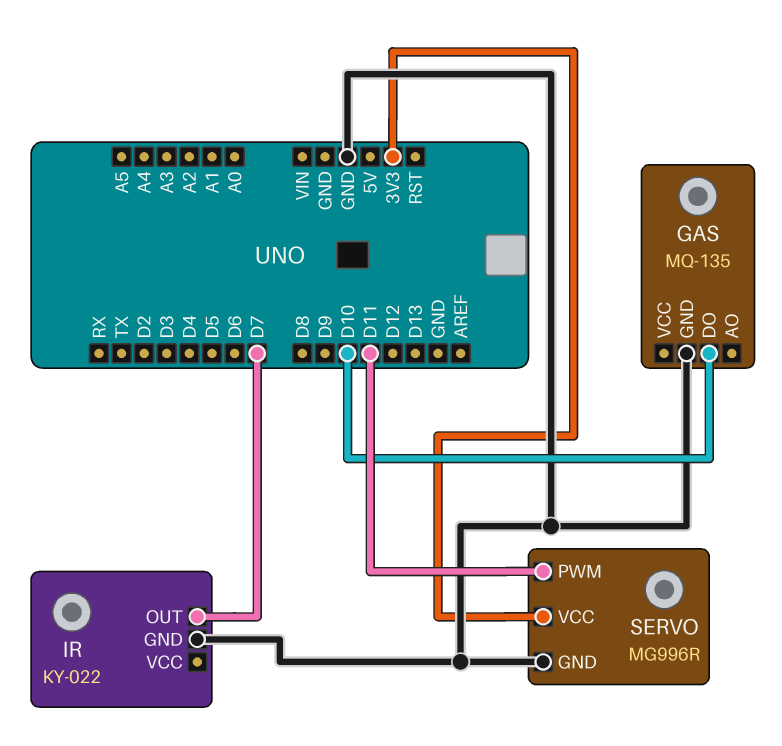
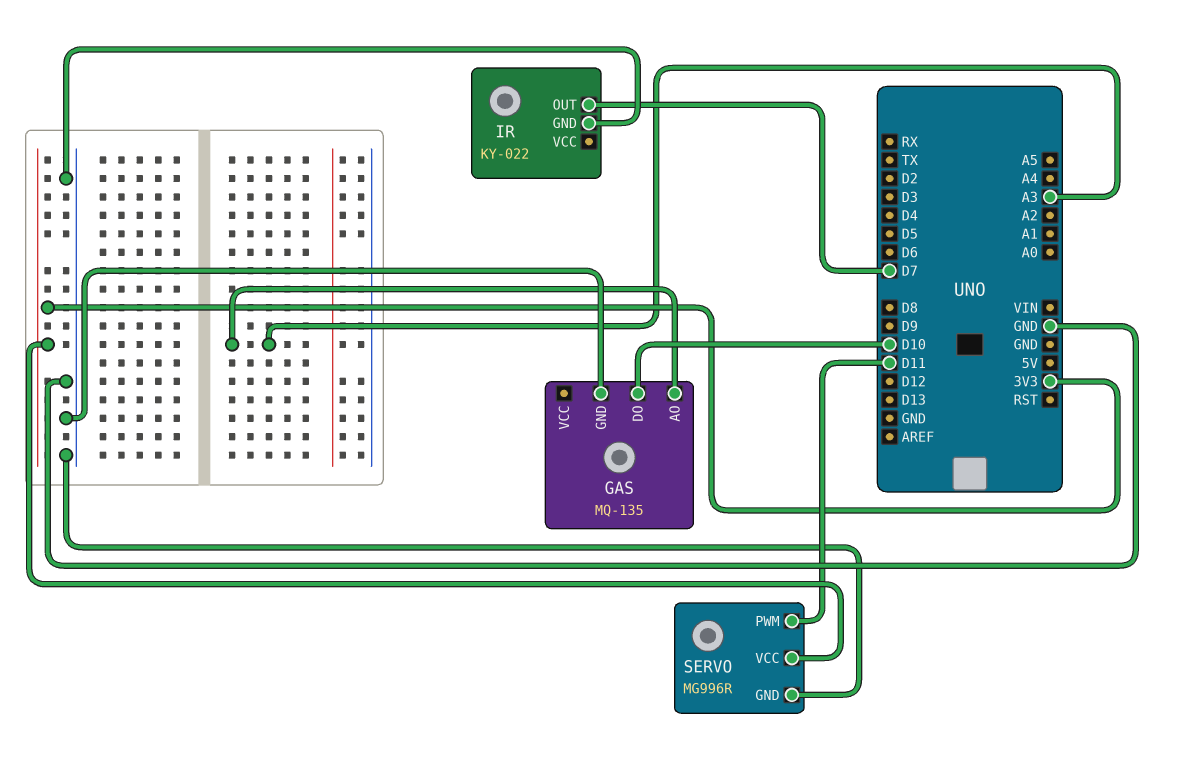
GAS pin AO: none -> A3

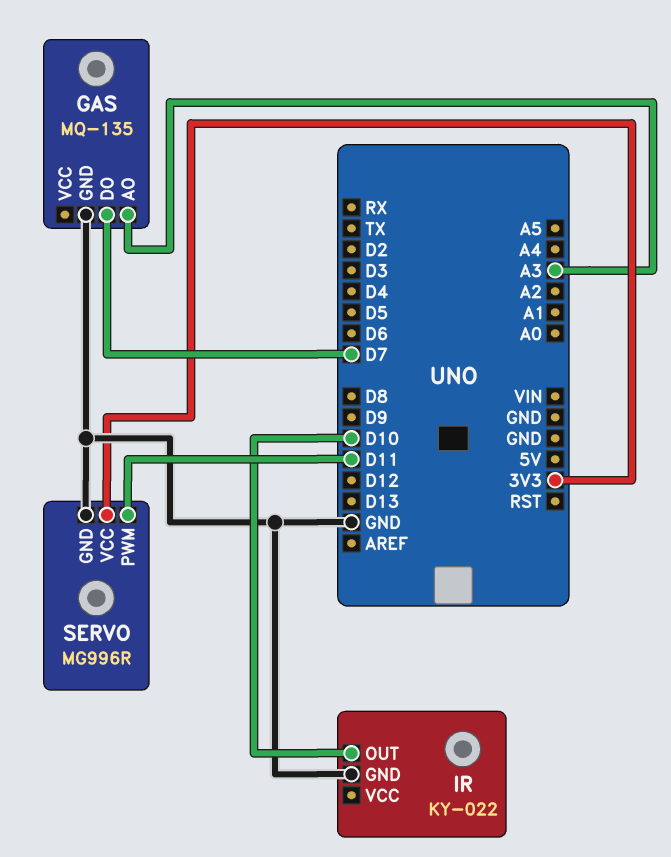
GAS pin DO: D10 -> D7
IR pin OUT: D7 -> D10

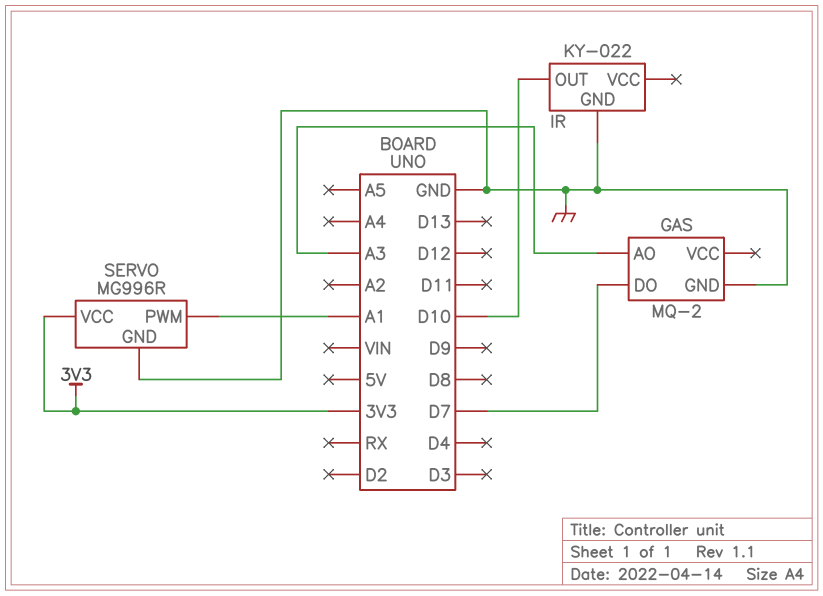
GAS: MQ-135 -> MQ-2
SERVO pin PWM: D11 -> A1

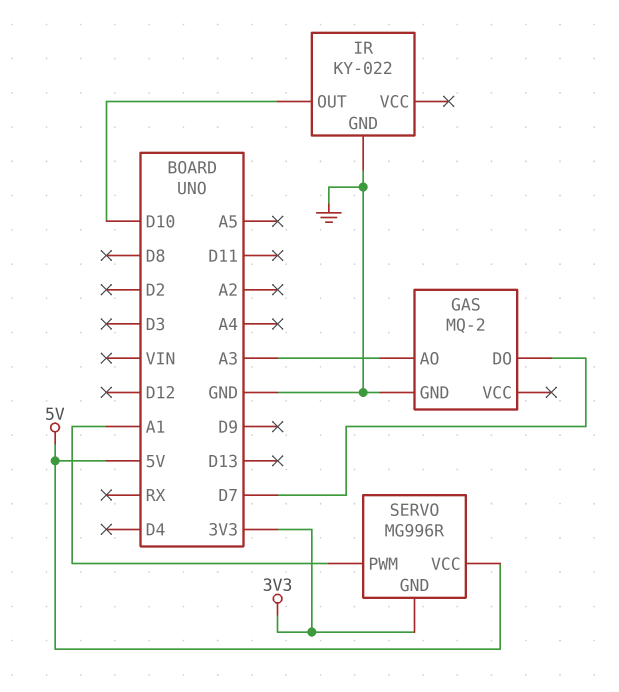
SERVO pin GND: GND -> 3V3
SERVO pin VCC: 3V3 -> 5V

